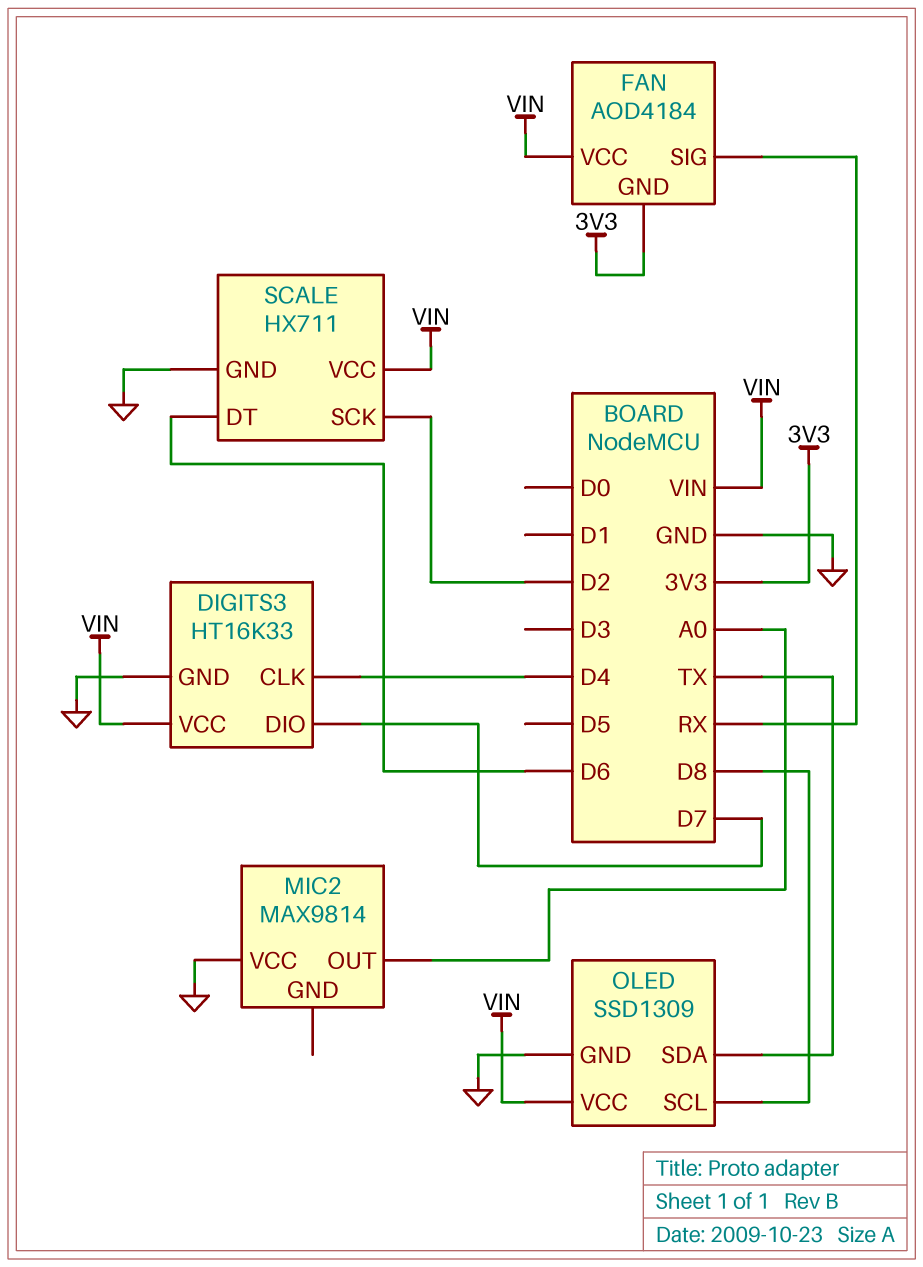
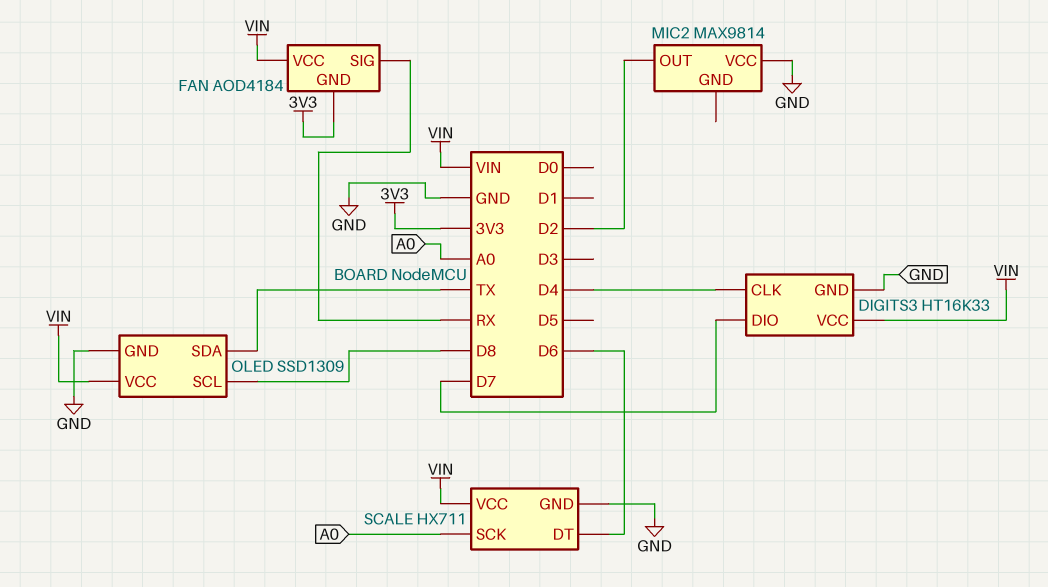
MIC2 pin OUT: A0 -> D2
SCALE pin SCK: D2 -> A0

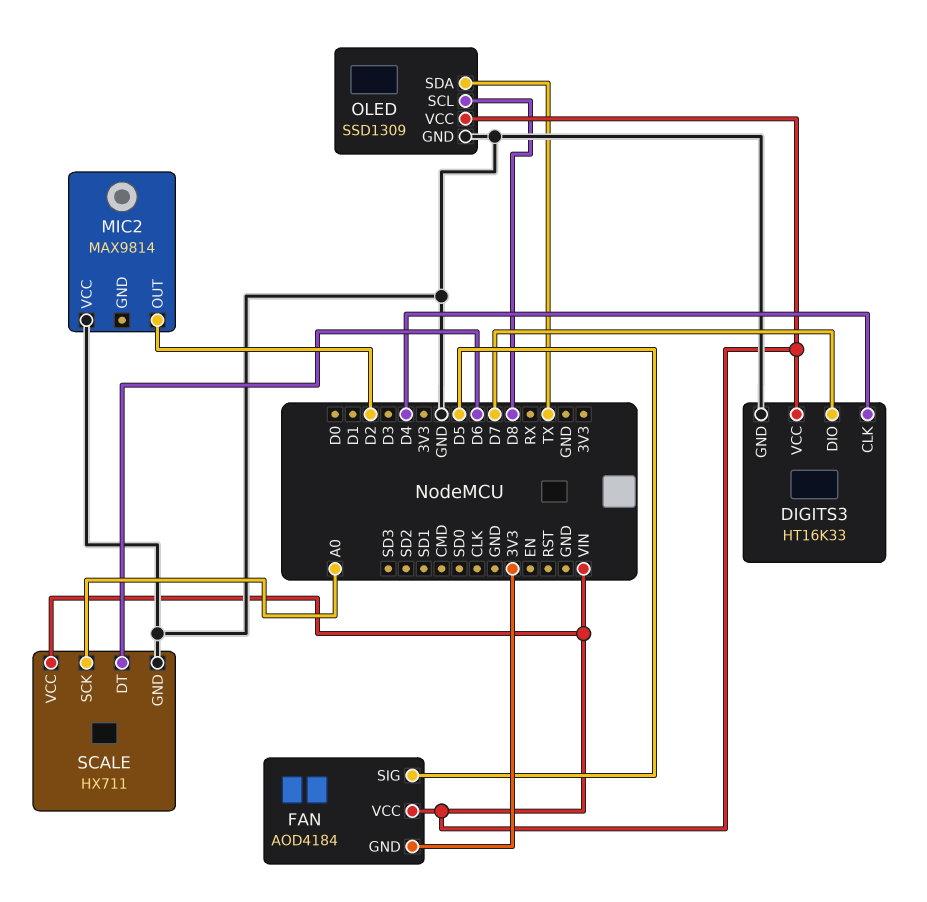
FAN pin SIG: RX -> D5

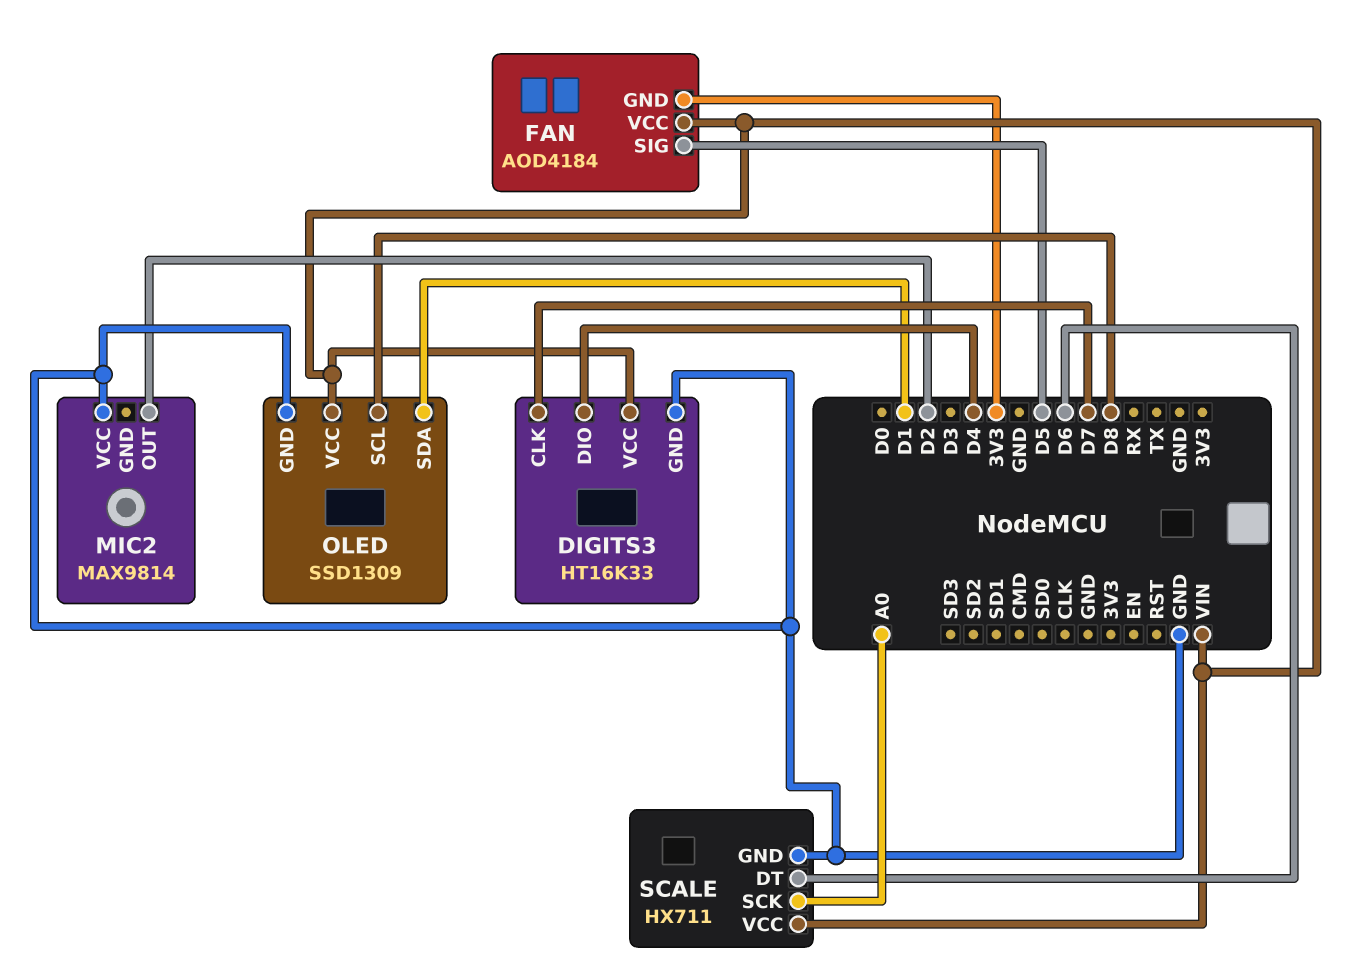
DIGITS3 pin CLK: D4 -> D7
DIGITS3 pin DIO: D7 -> D4
OLED pin SDA: TX -> D1

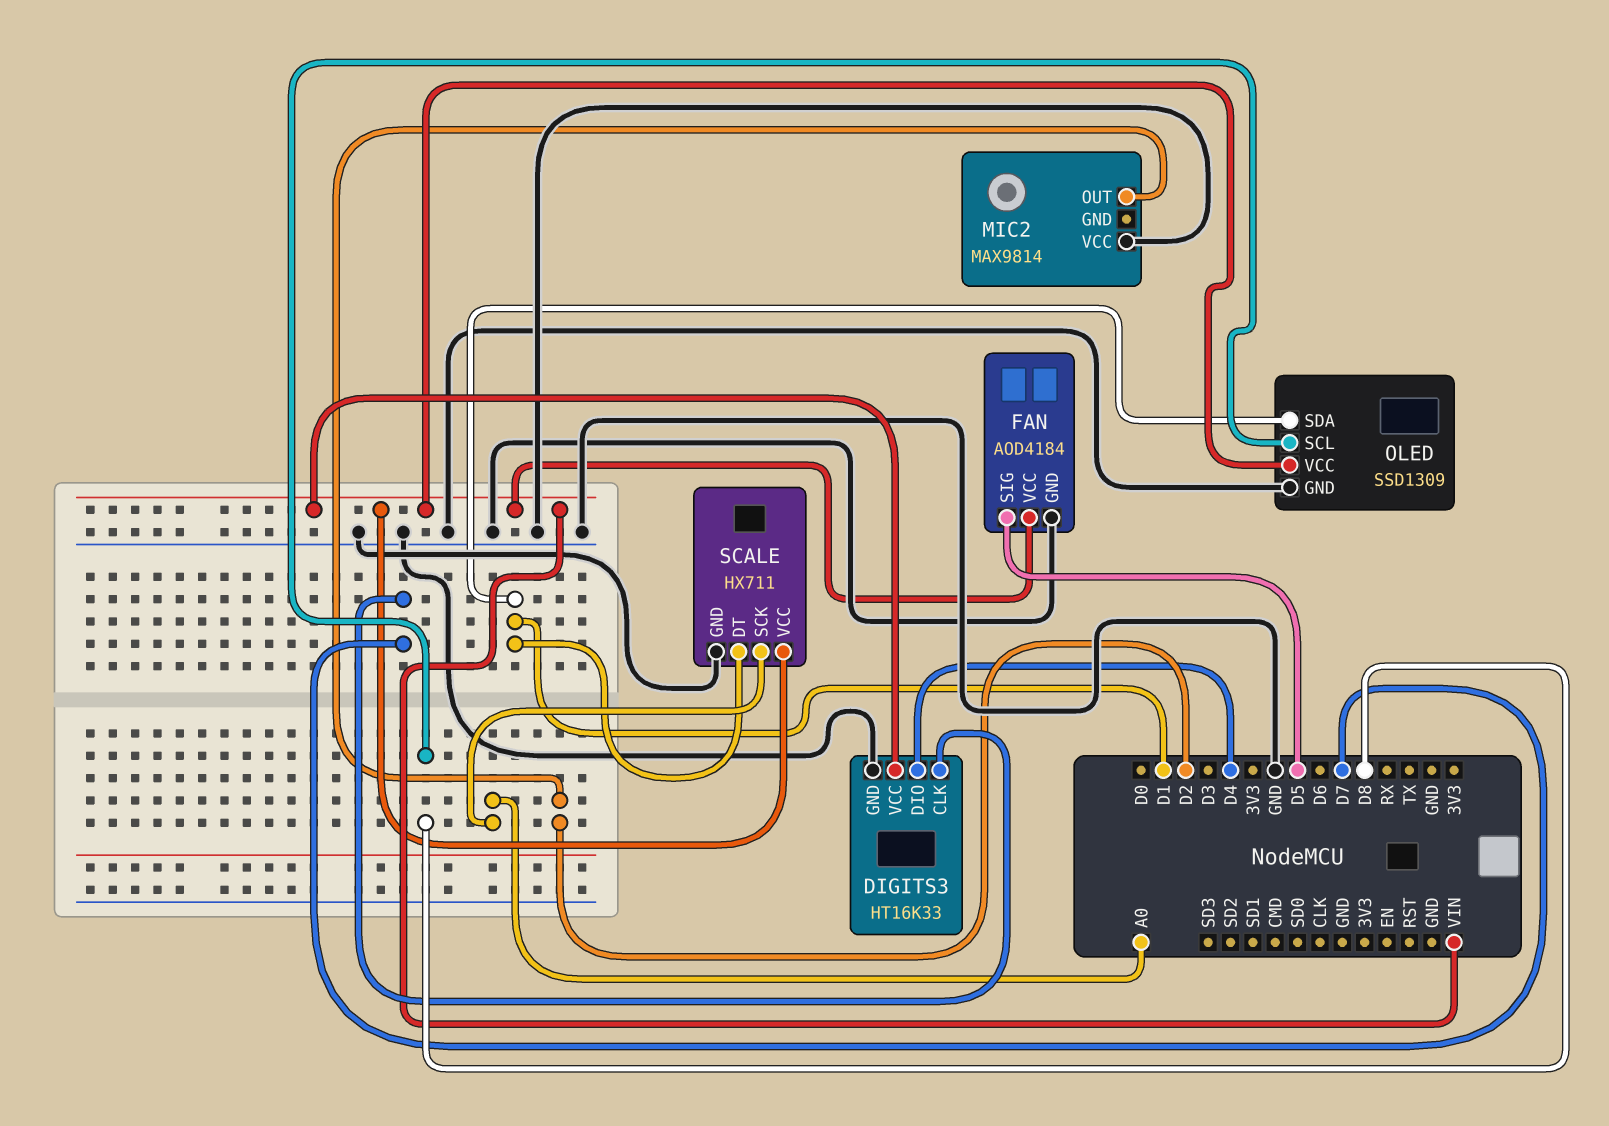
FAN pin GND: 3V3 -> GND
SCALE pin DT: D6 -> D1

